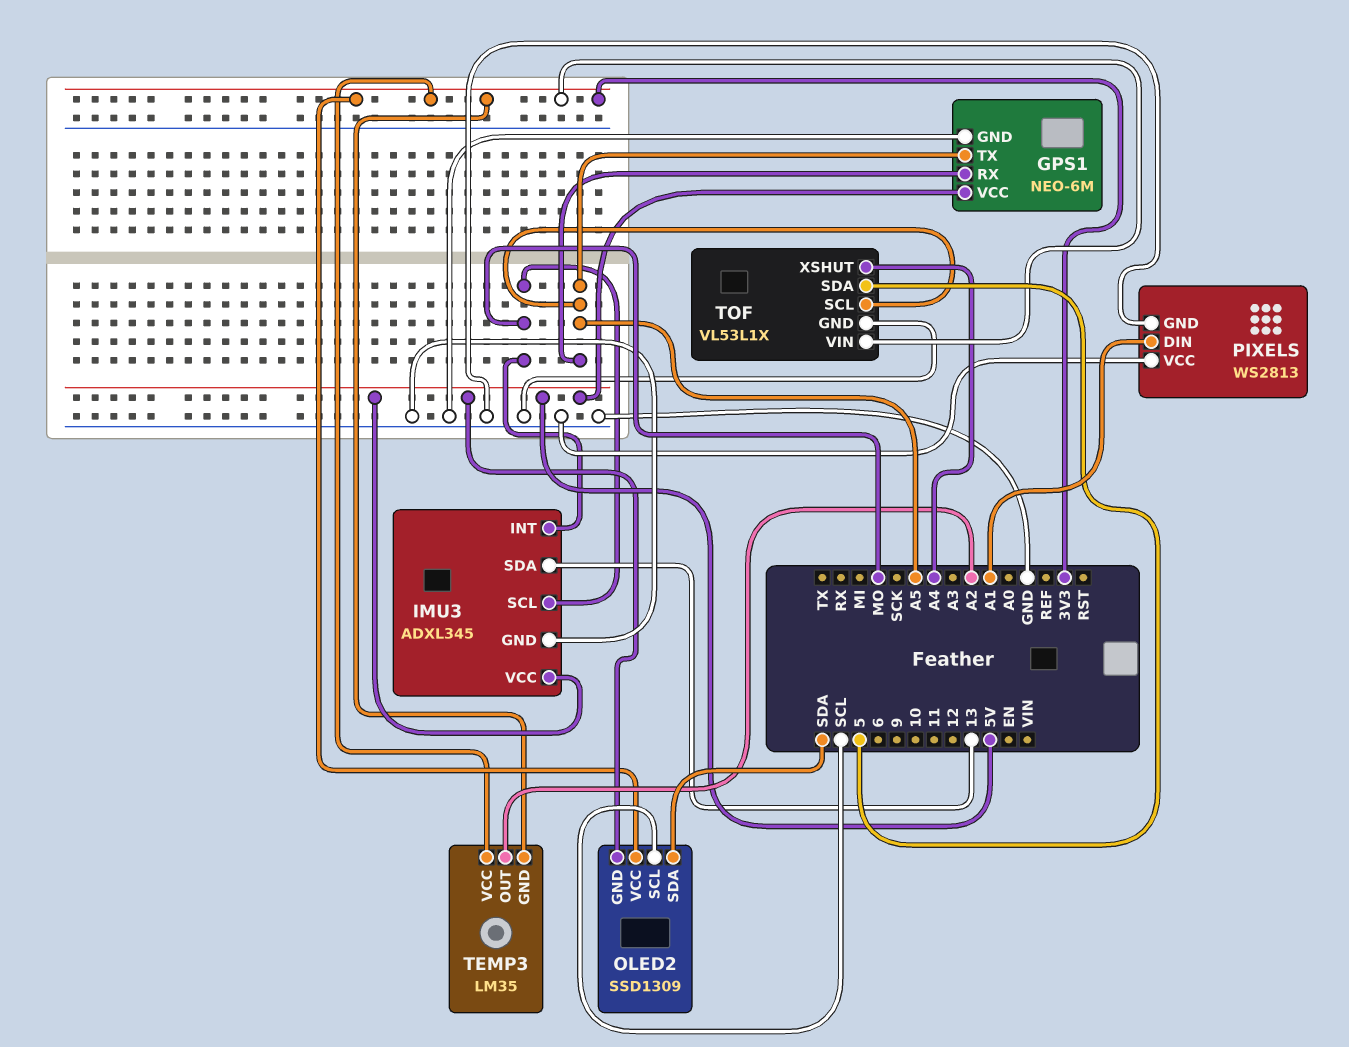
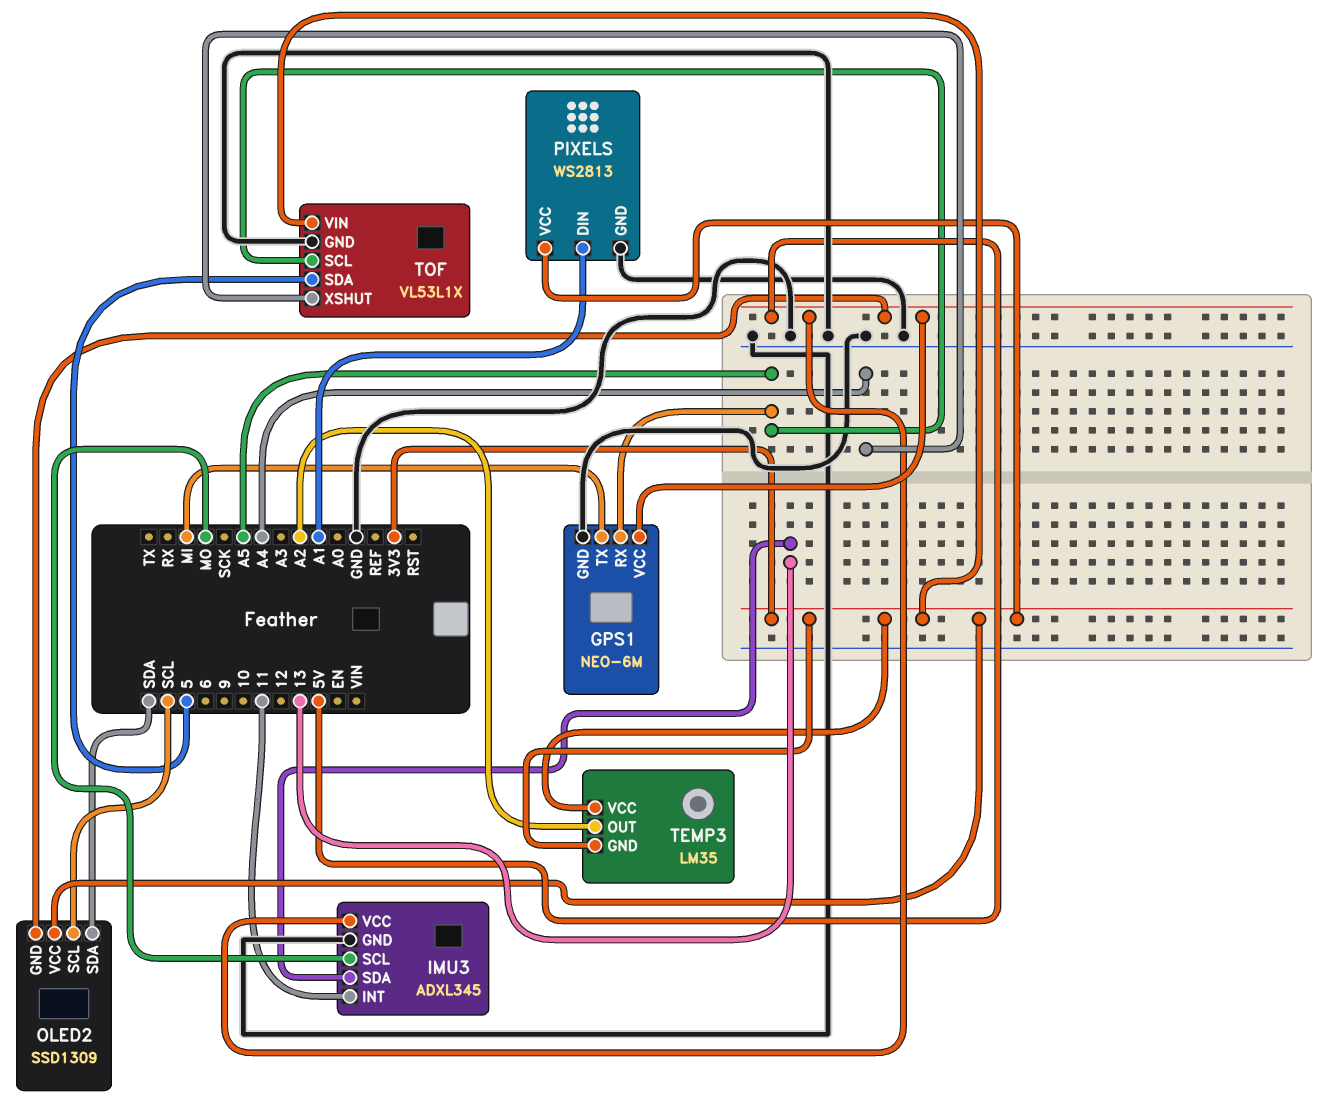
GPS1 pin TX: A5 -> MI
IMU3 pin INT: MO -> 11
PIXELS pin VCC: GND -> 3V3

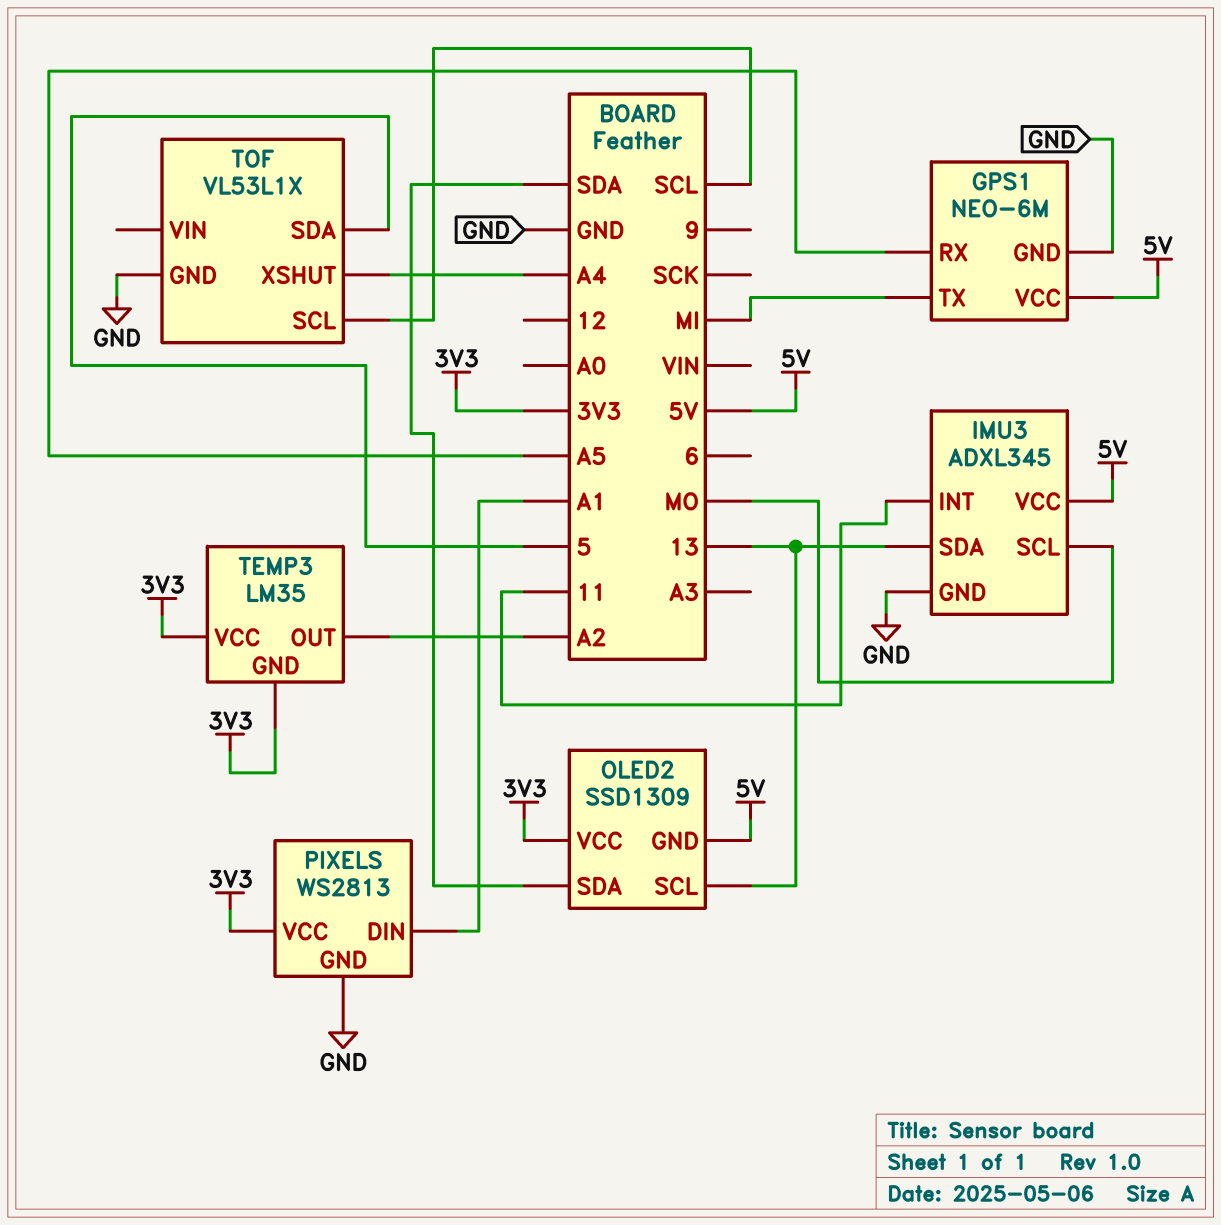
OLED2 pin SCL: SCL -> 13
TOF pin SCL: A5 -> SCL
TOF pin VIN: 3V3 -> none

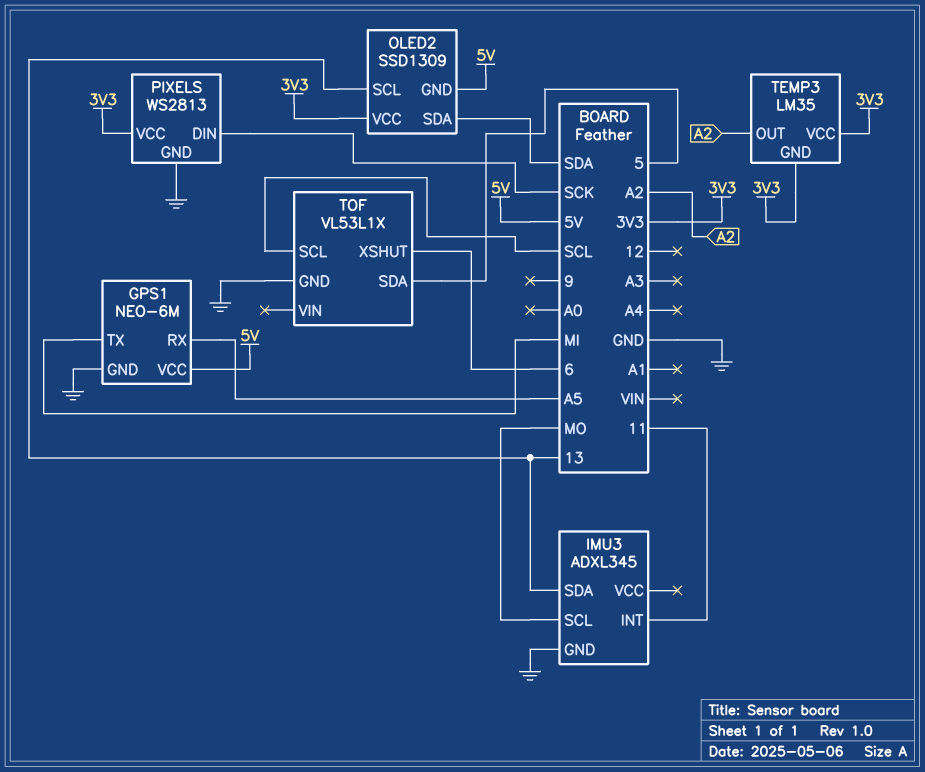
IMU3 pin VCC: 5V -> none
PIXELS pin DIN: A1 -> SCK
TOF pin XSHUT: A4 -> 6

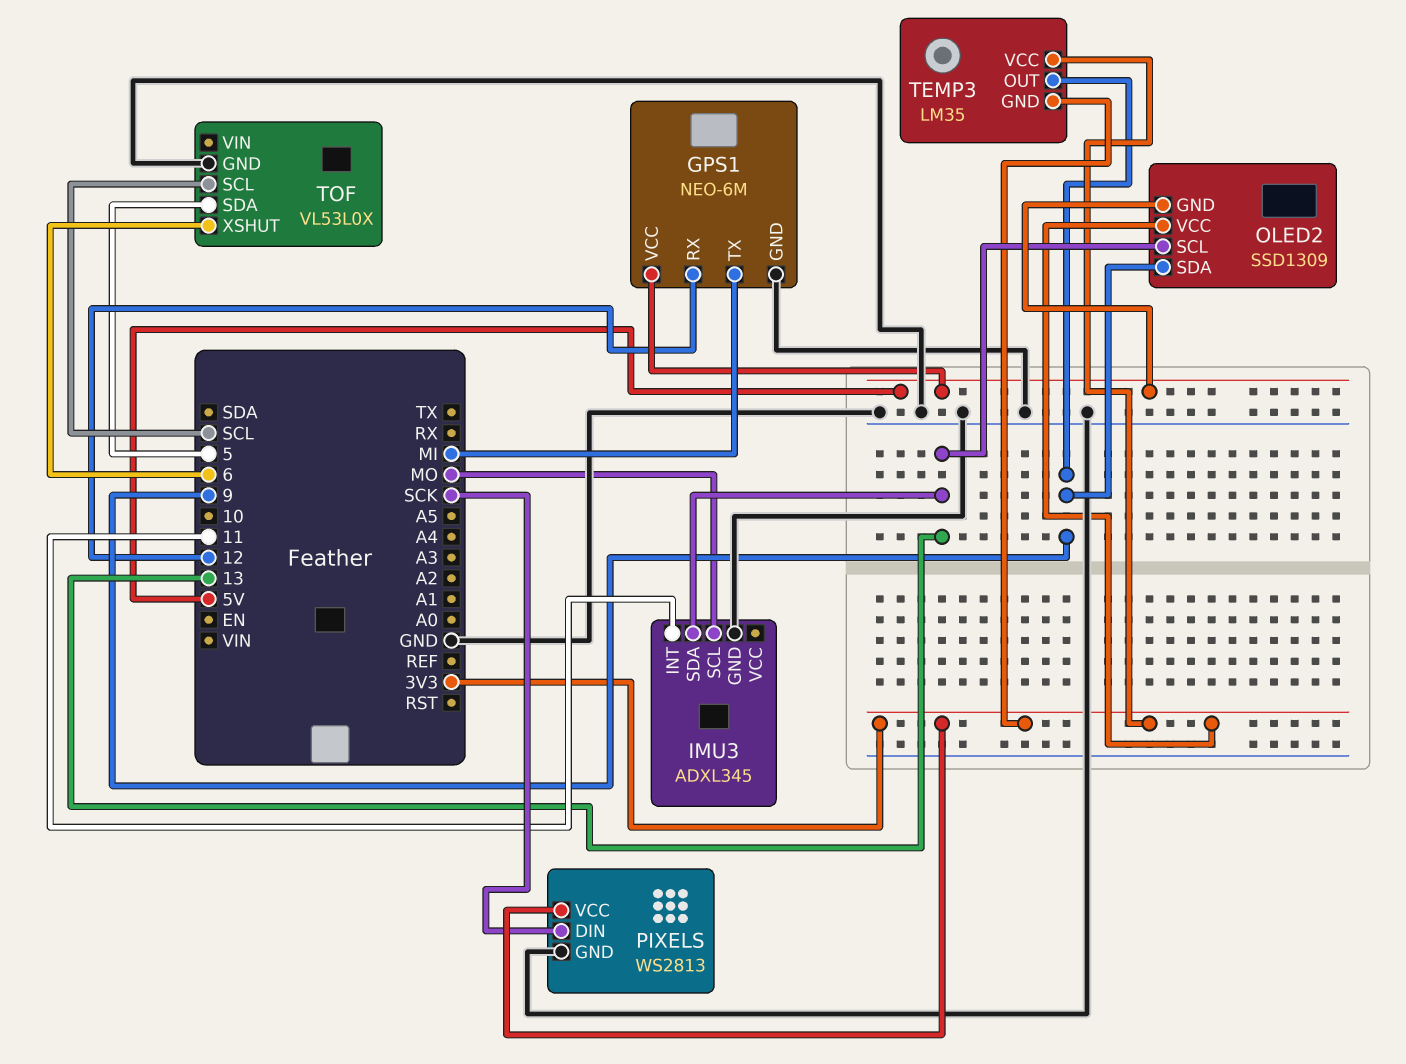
GPS1 pin RX: A5 -> 12
OLED2 pin SDA: SDA -> 9
TEMP3 pin OUT: A2 -> 9
TOF: VL53L1X -> VL53L0X

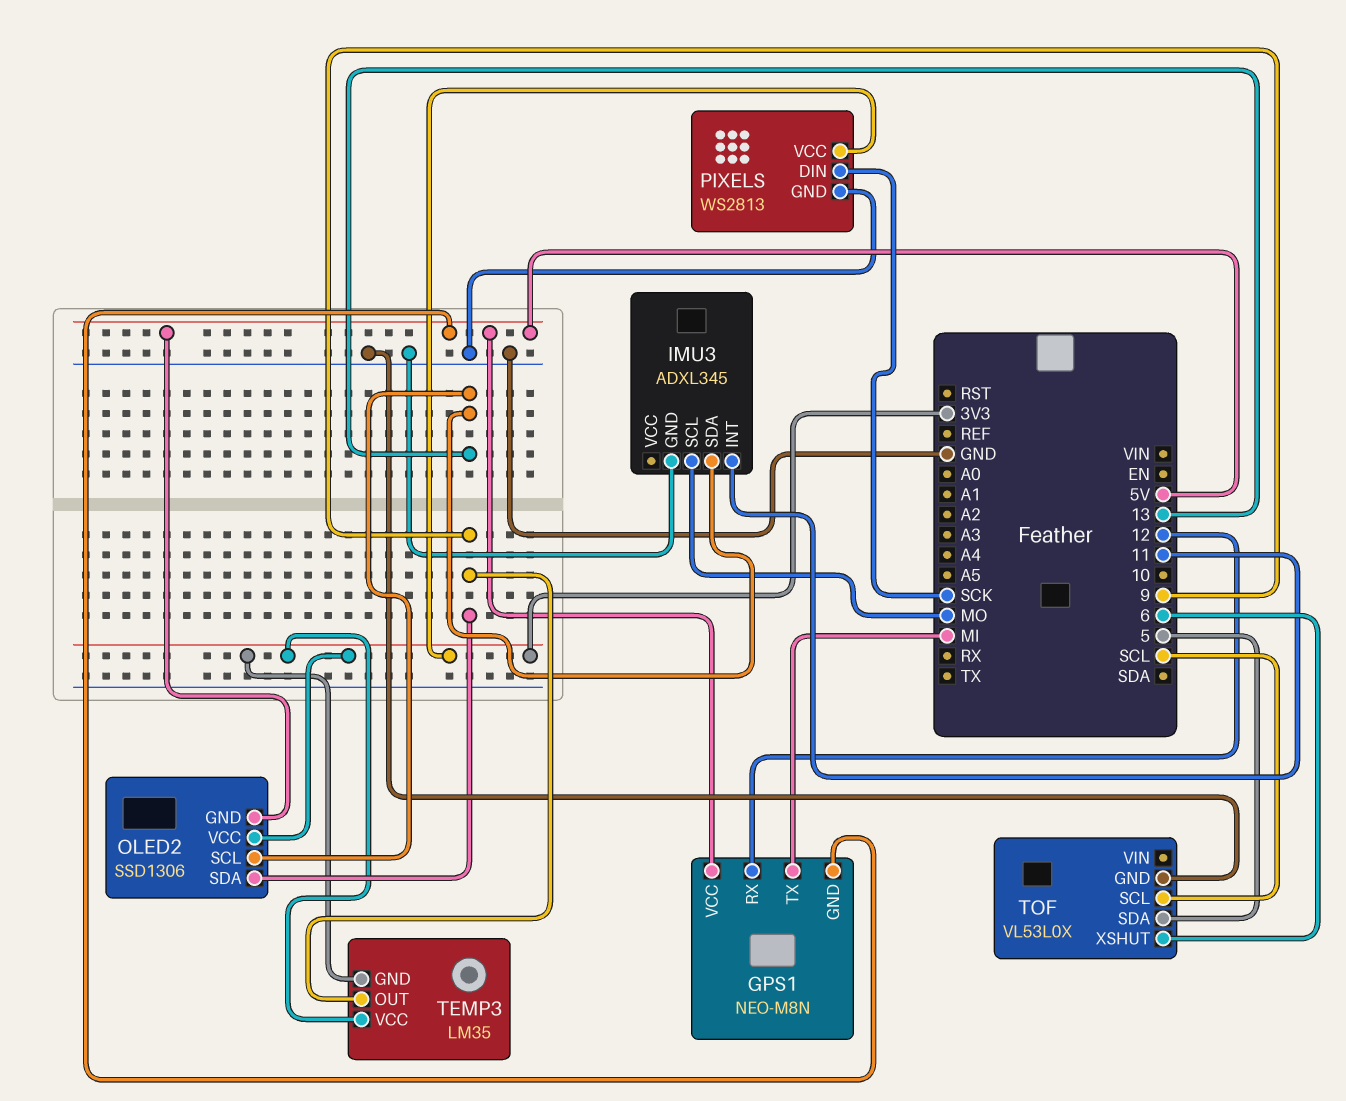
GPS1: NEO-6M -> NEO-M8N
GPS1 pin GND: GND -> 5V
OLED2: SSD1309 -> SSD1306

